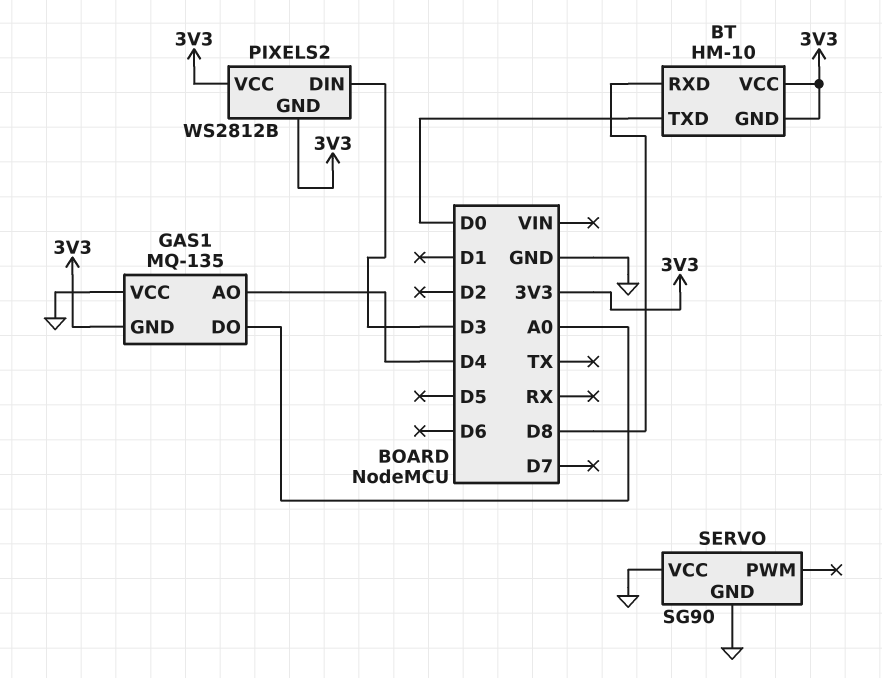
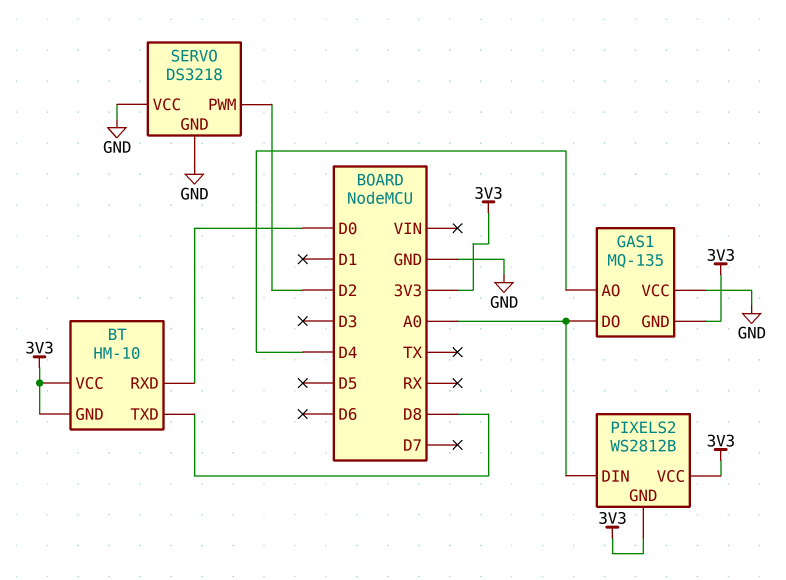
BT pin RXD: D8 -> D0
BT pin TXD: D0 -> D8
PIXELS2 pin DIN: D3 -> A0
SERVO: SG90 -> DS3218
SERVO pin PWM: none -> D2

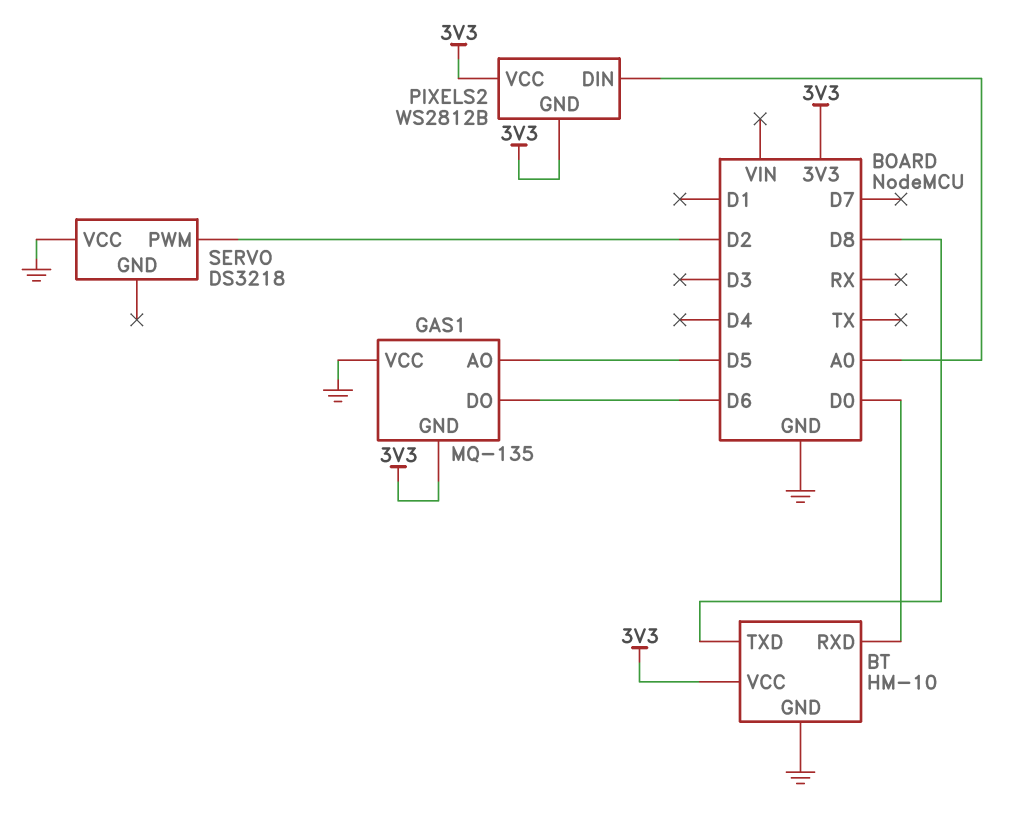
BT pin GND: 3V3 -> GND
GAS1 pin AO: D4 -> D5
GAS1 pin DO: A0 -> D6
SERVO pin GND: GND -> none

